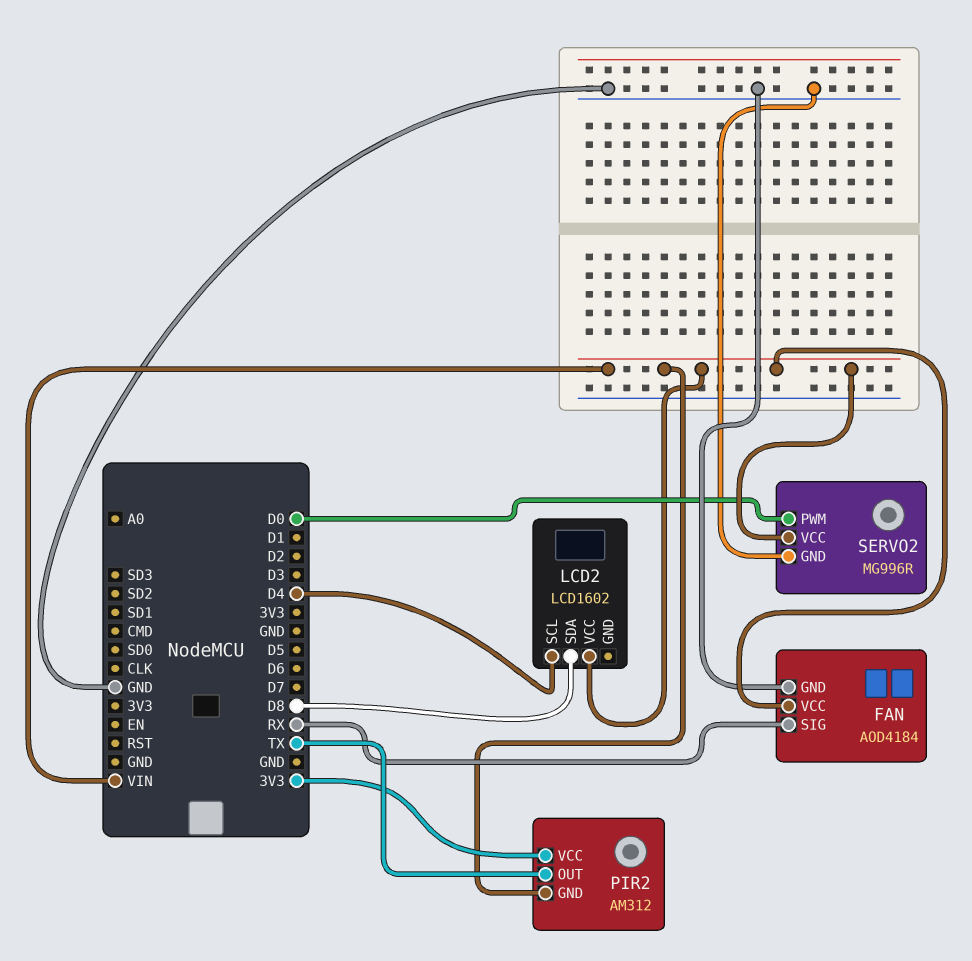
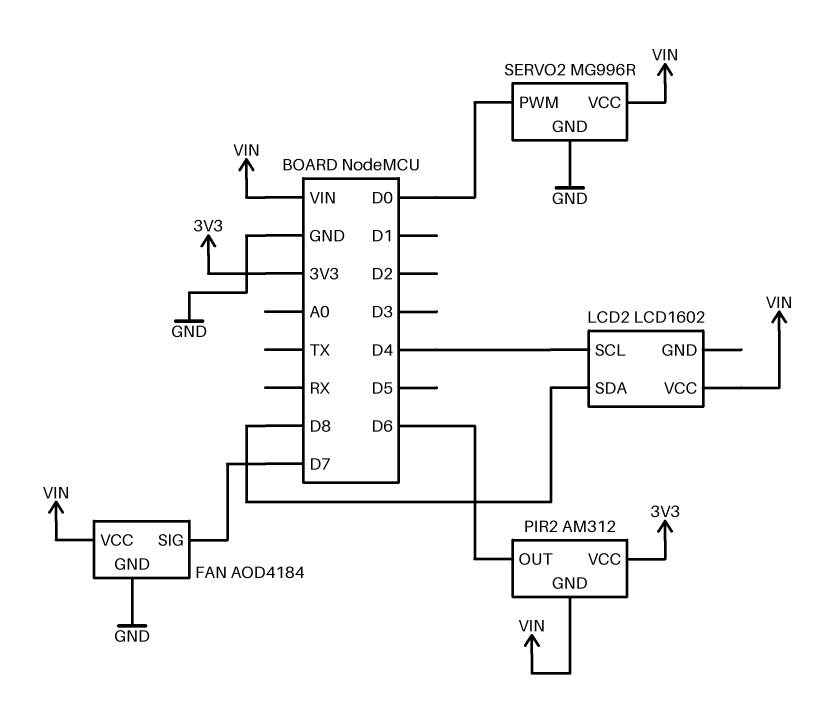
FAN pin SIG: RX -> D7
PIR2 pin OUT: TX -> D6

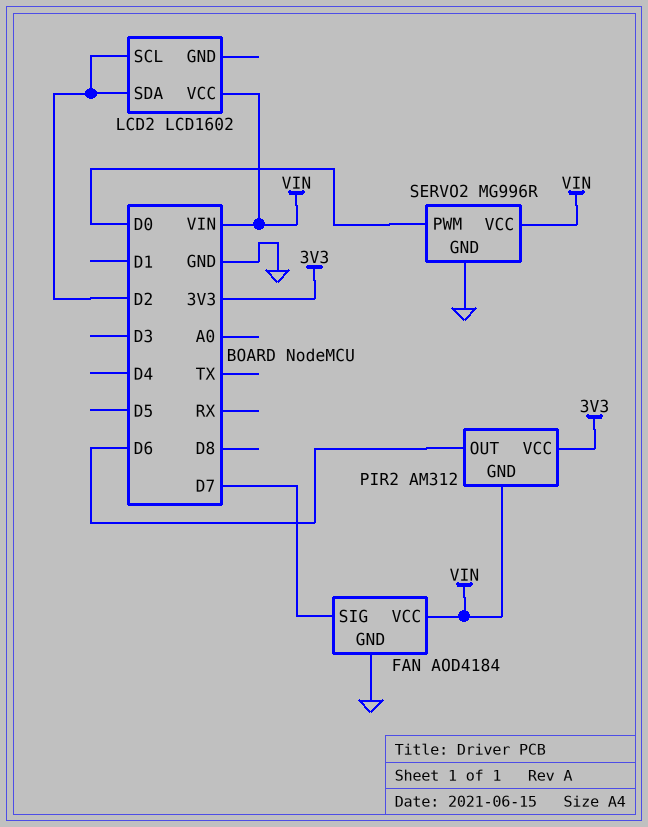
LCD2 pin SCL: D4 -> D2
LCD2 pin SDA: D8 -> D2

